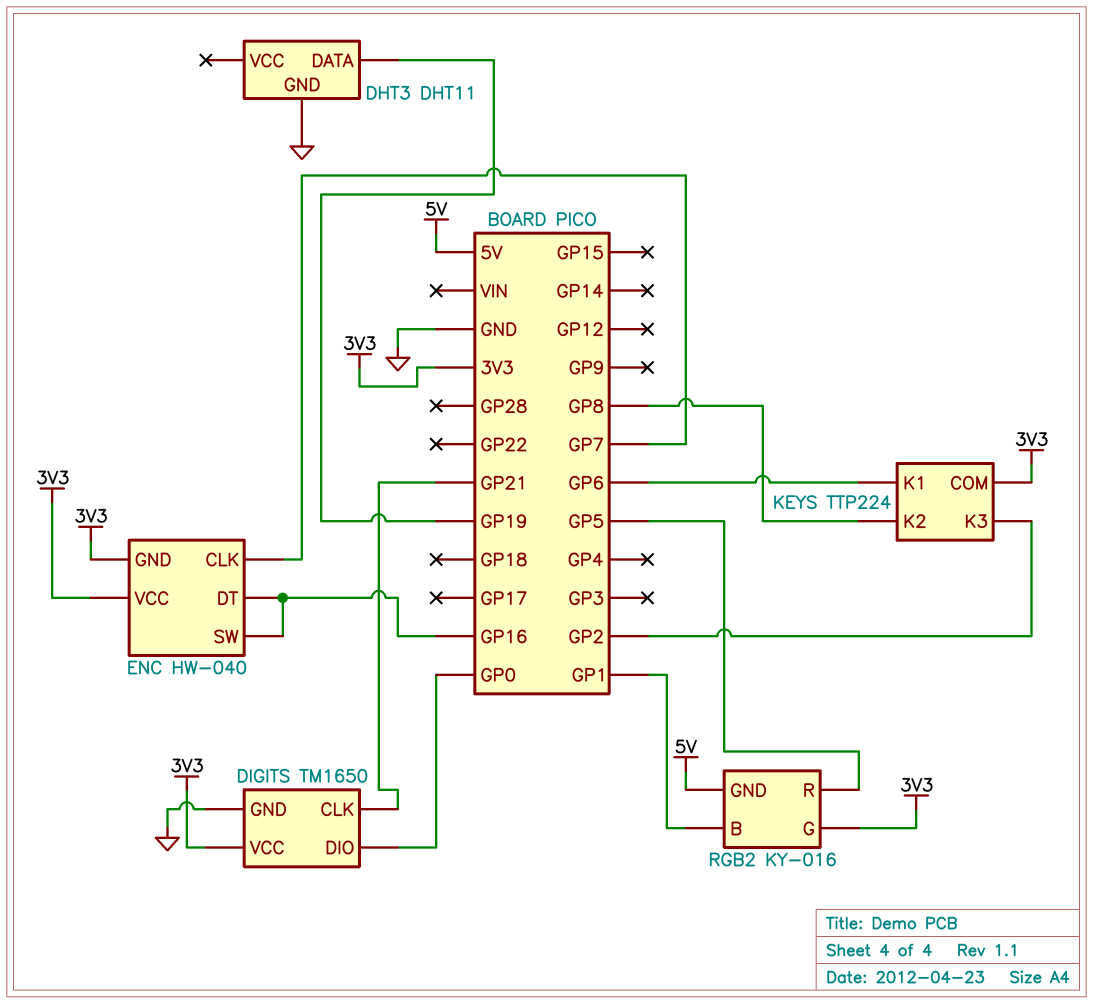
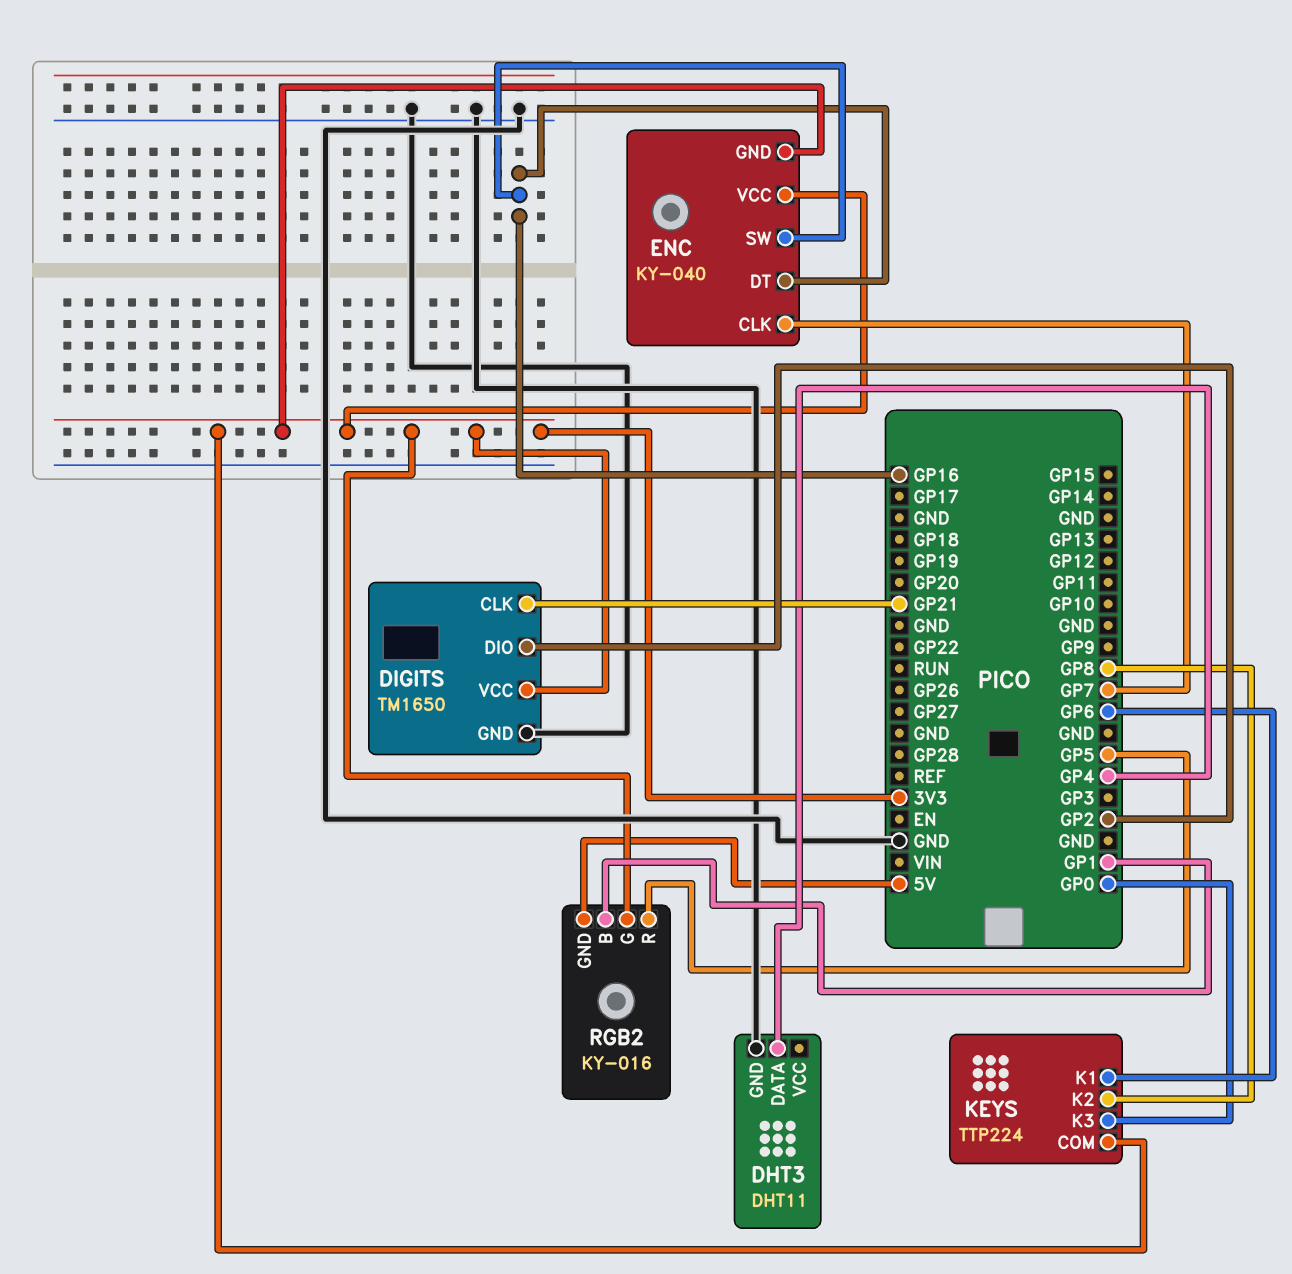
DHT3 pin DATA: GP19 -> GP4
DIGITS pin DIO: GP0 -> GP2
ENC: HW-040 -> KY-040
KEYS pin K3: GP2 -> GP0

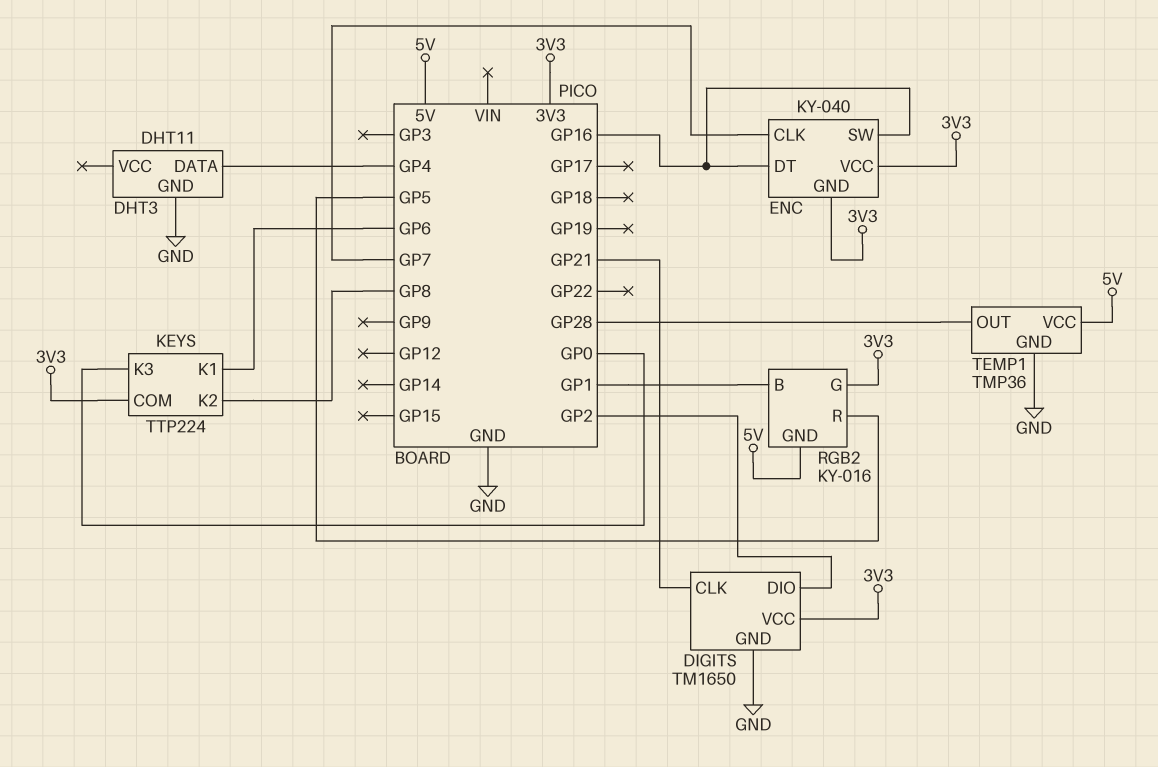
TEMP1: none -> TMP36
TEMP1 pin GND: none -> GND
TEMP1 pin OUT: none -> GP28
TEMP1 pin VCC: none -> 5V

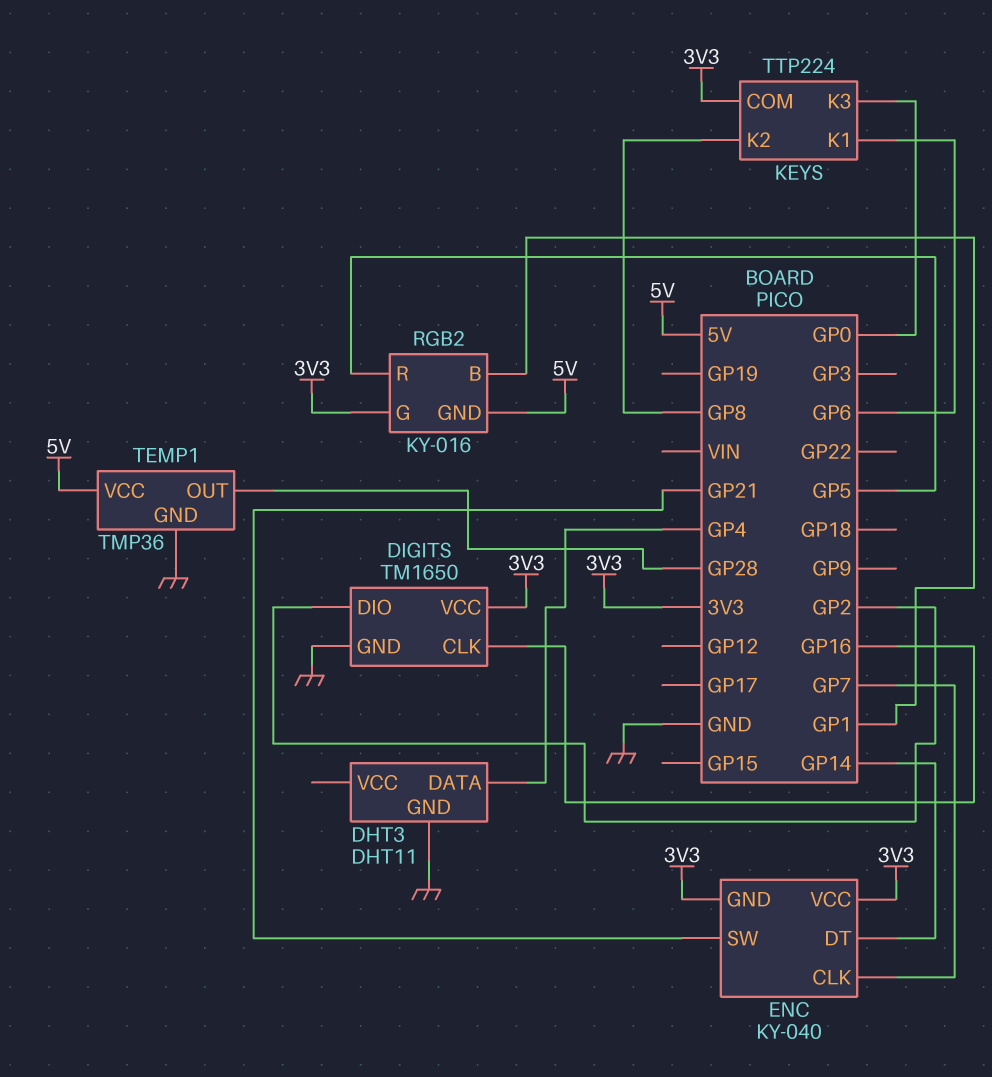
DIGITS pin CLK: GP21 -> GP16
ENC pin DT: GP16 -> GP14
ENC pin SW: GP16 -> GP21

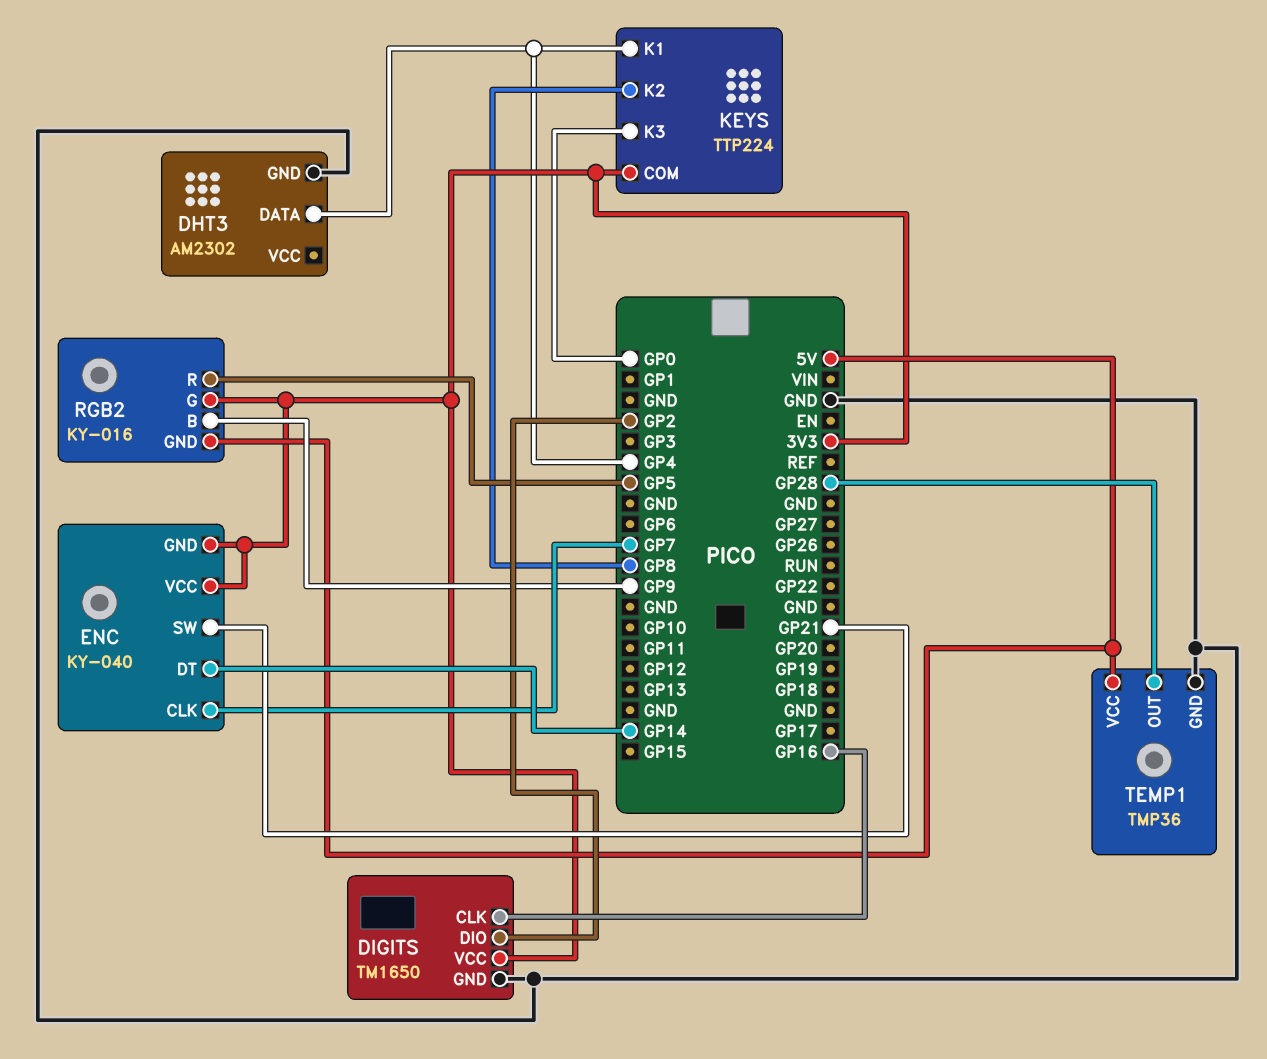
DHT3: DHT11 -> AM2302
KEYS pin K1: GP6 -> GP4
RGB2 pin B: GP1 -> GP9

